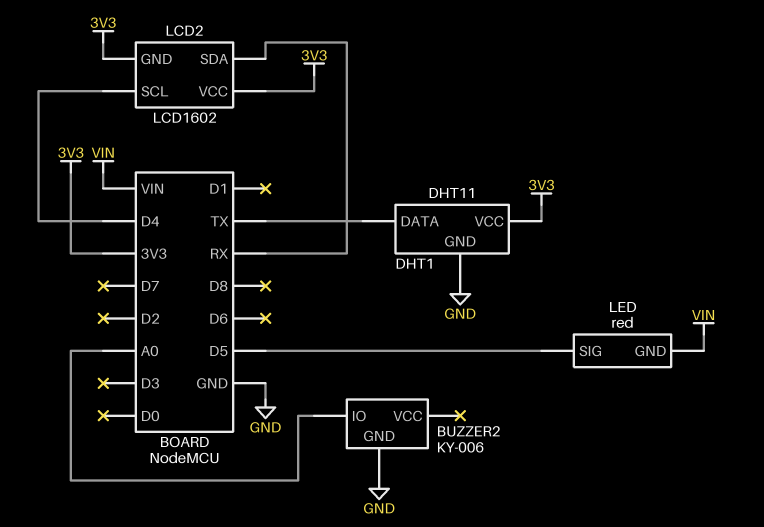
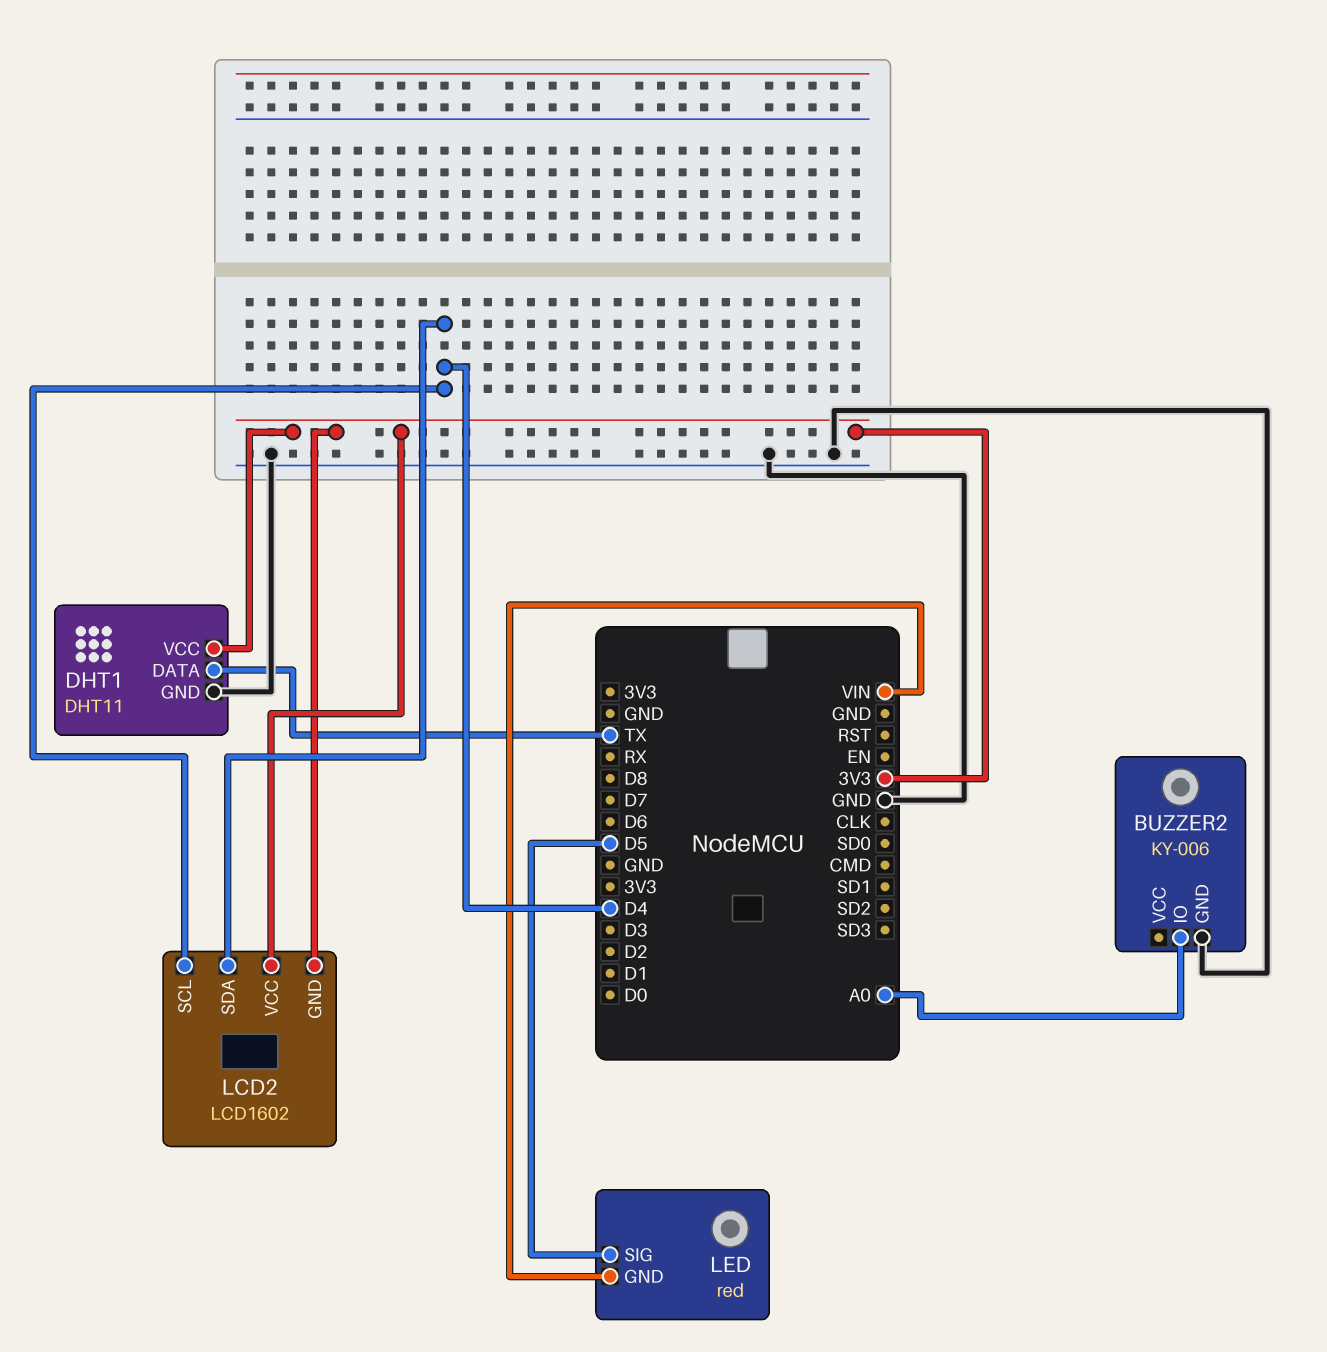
LCD2 pin SDA: RX -> D4

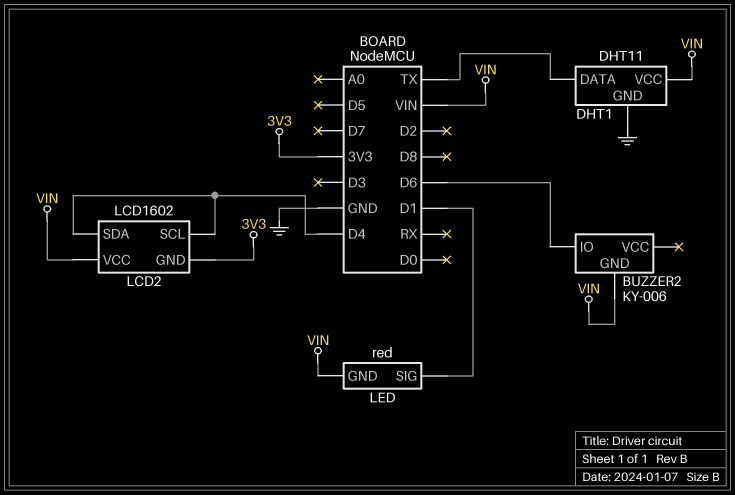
BUZZER2 pin GND: GND -> VIN
BUZZER2 pin IO: A0 -> D6
DHT1 pin VCC: 3V3 -> VIN
LCD2 pin VCC: 3V3 -> VIN
LED pin SIG: D5 -> D1

